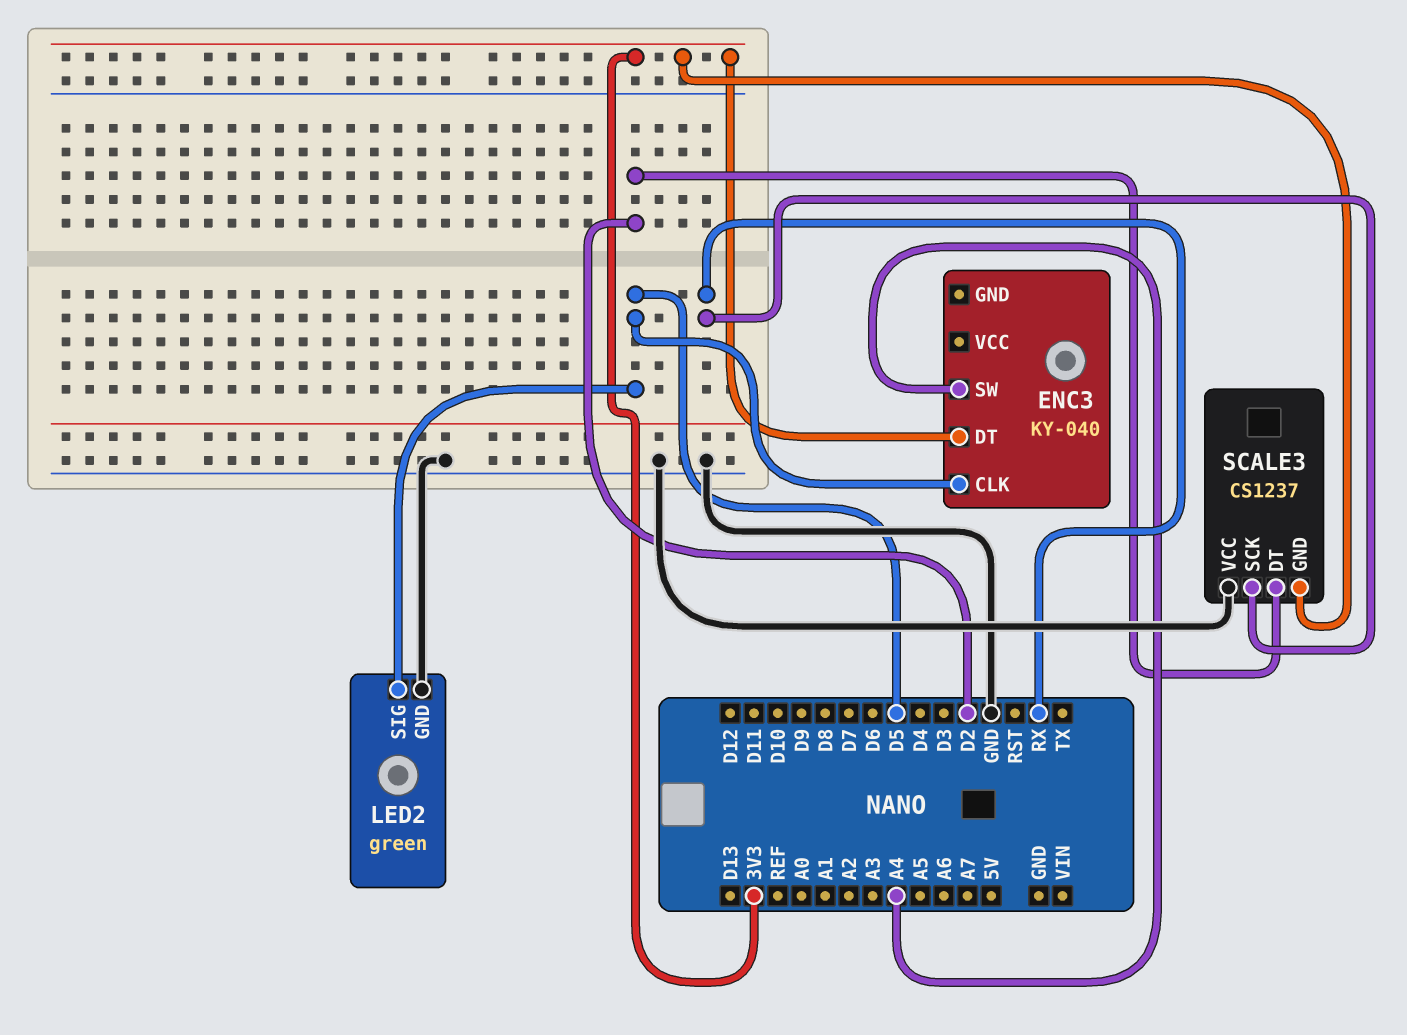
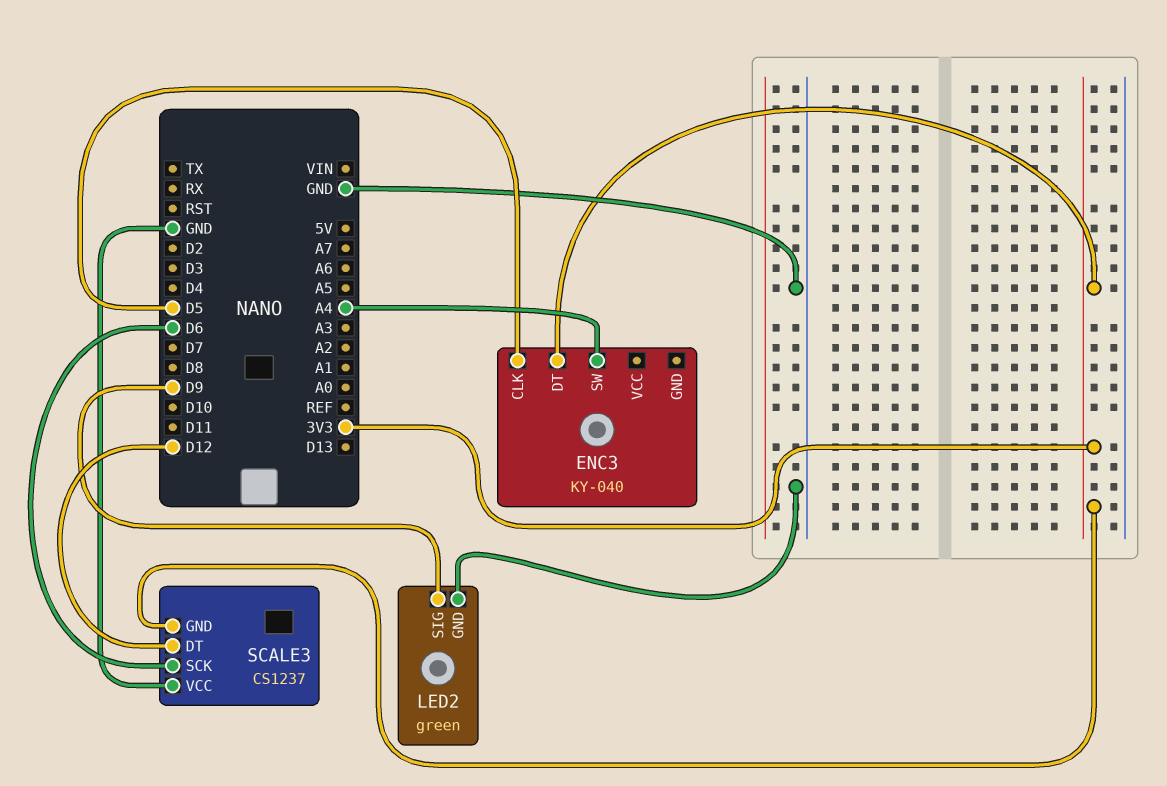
LED2 pin SIG: D5 -> D9
SCALE3 pin DT: D2 -> D12
SCALE3 pin SCK: RX -> D6

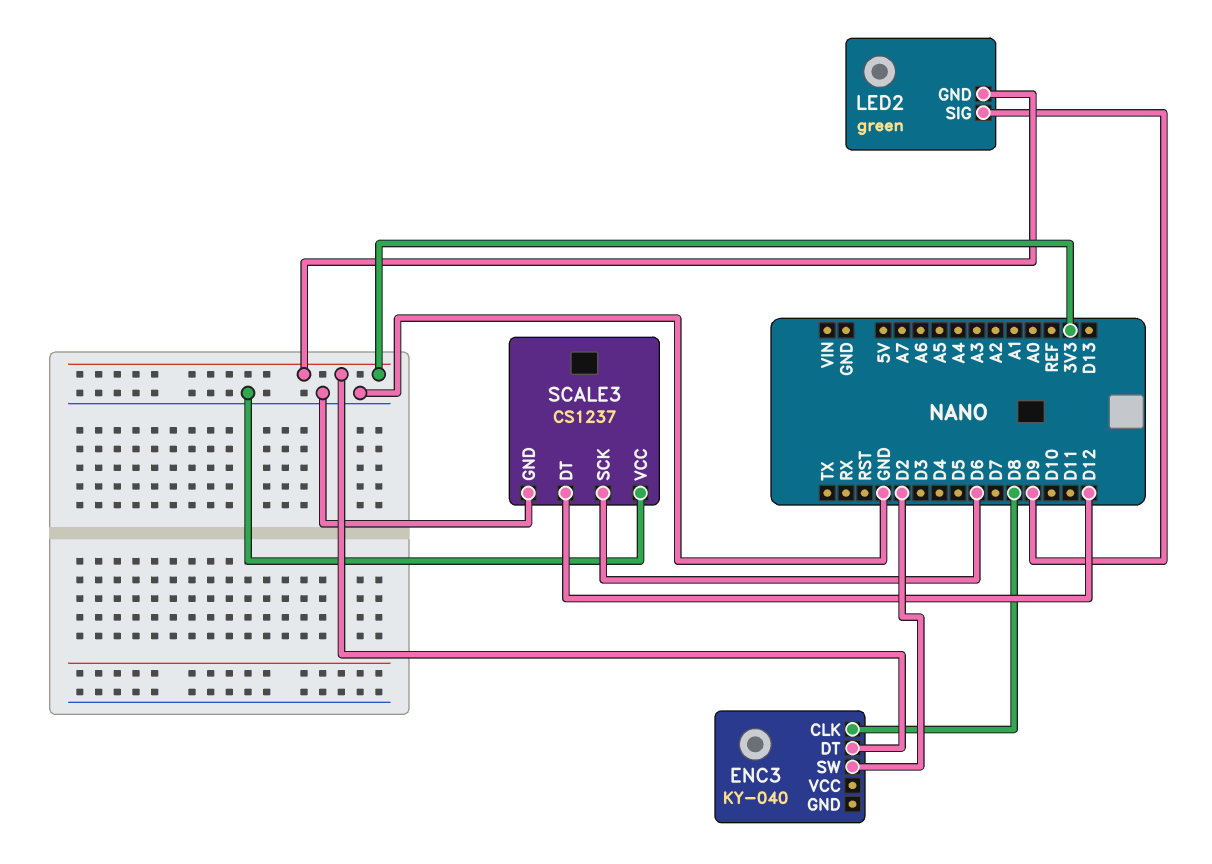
ENC3 pin CLK: D5 -> D8
ENC3 pin SW: A4 -> D2
LED2 pin GND: GND -> 3V3
SCALE3 pin GND: 3V3 -> GND

